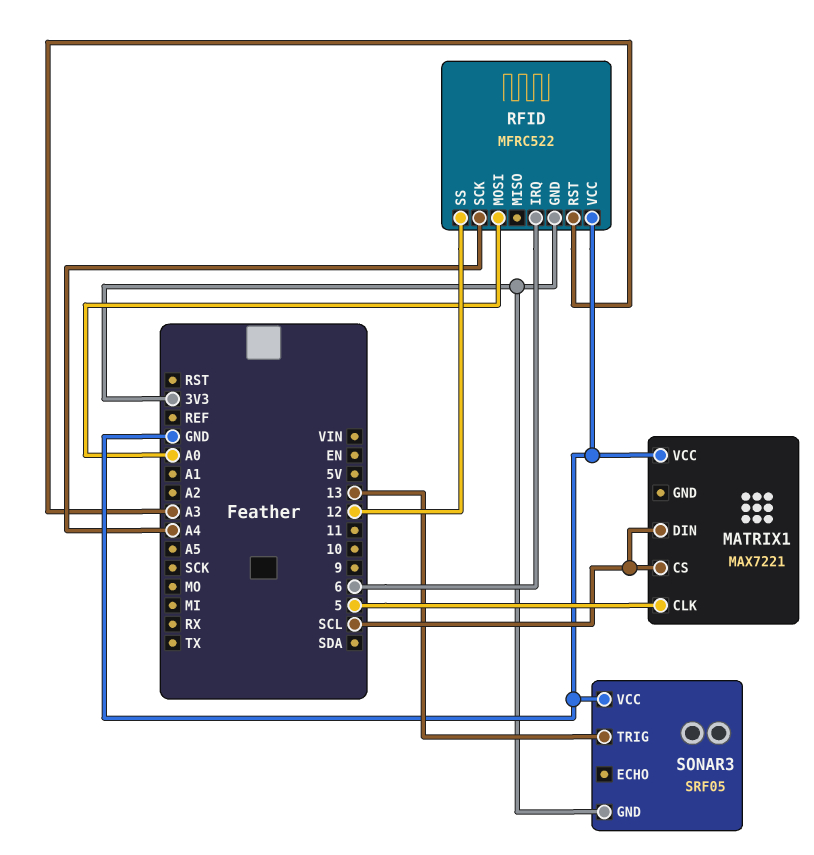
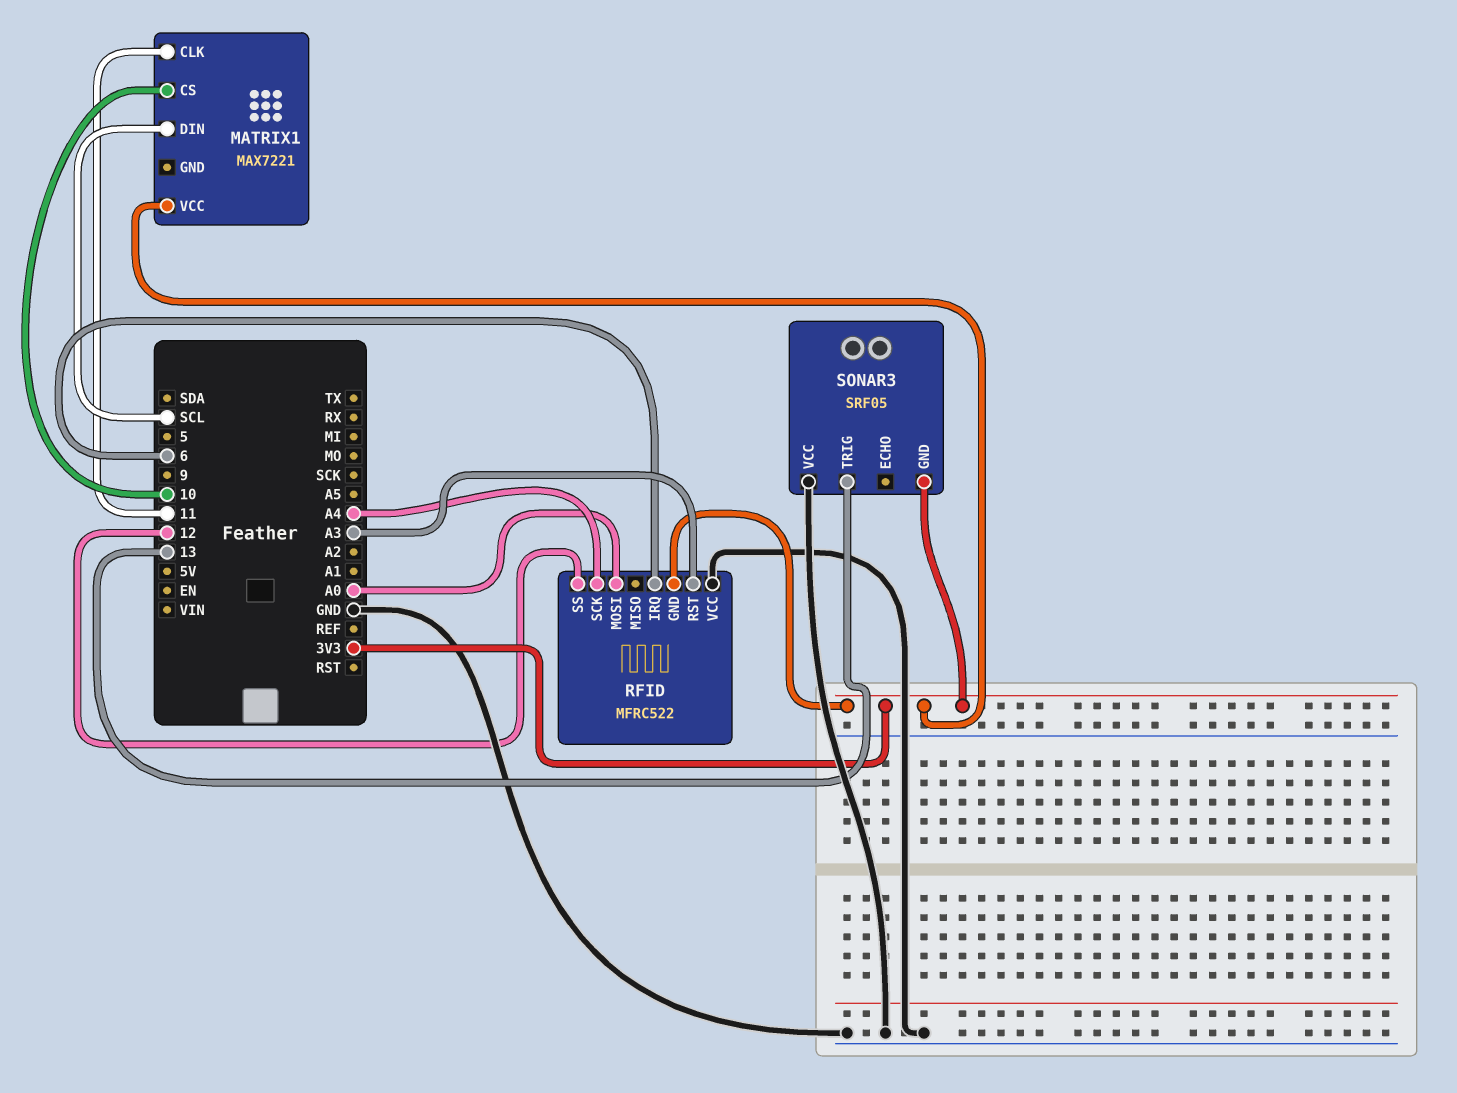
MATRIX1 pin CLK: 5 -> 11
MATRIX1 pin CS: SCL -> 10
MATRIX1 pin VCC: GND -> 3V3

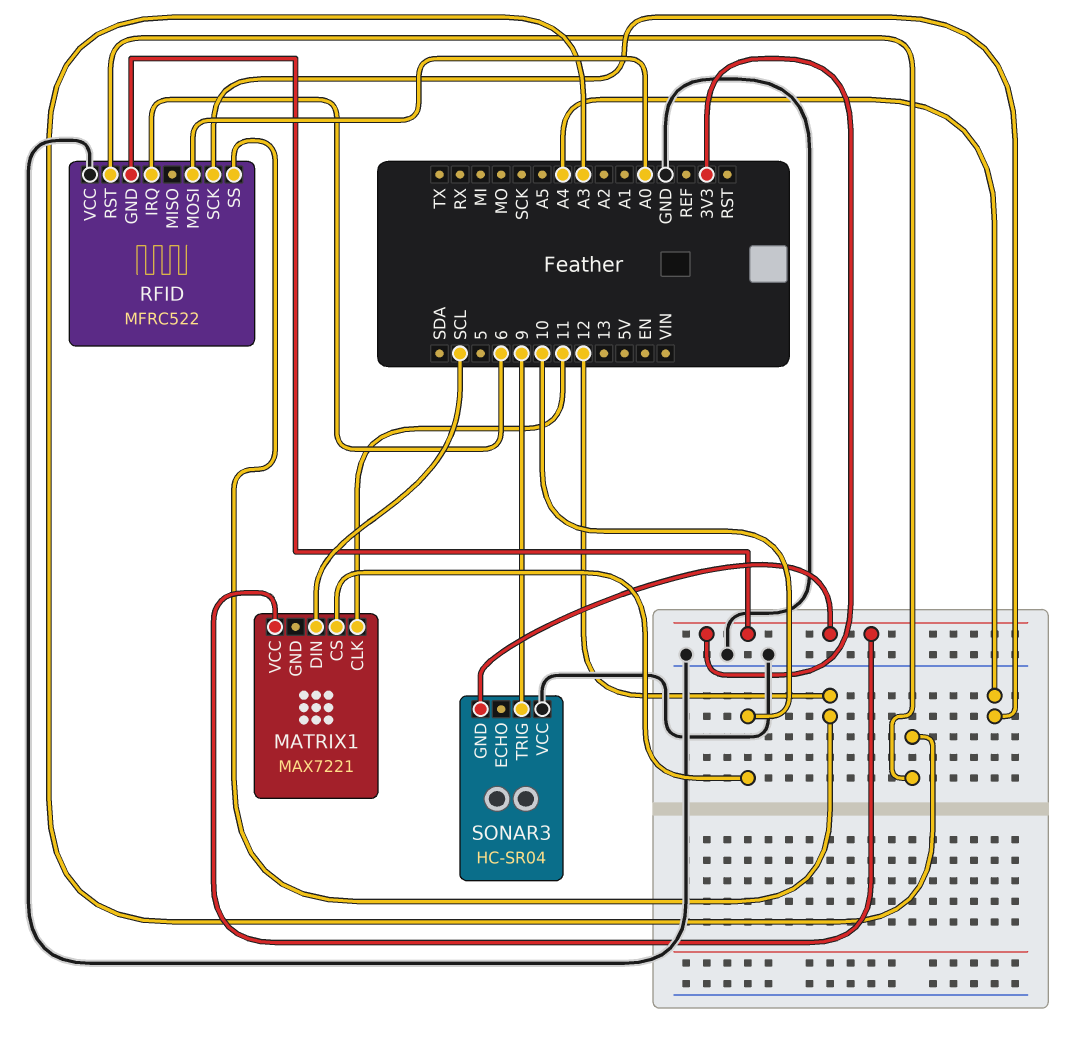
SONAR3: SRF05 -> HC-SR04
SONAR3 pin TRIG: 13 -> 9

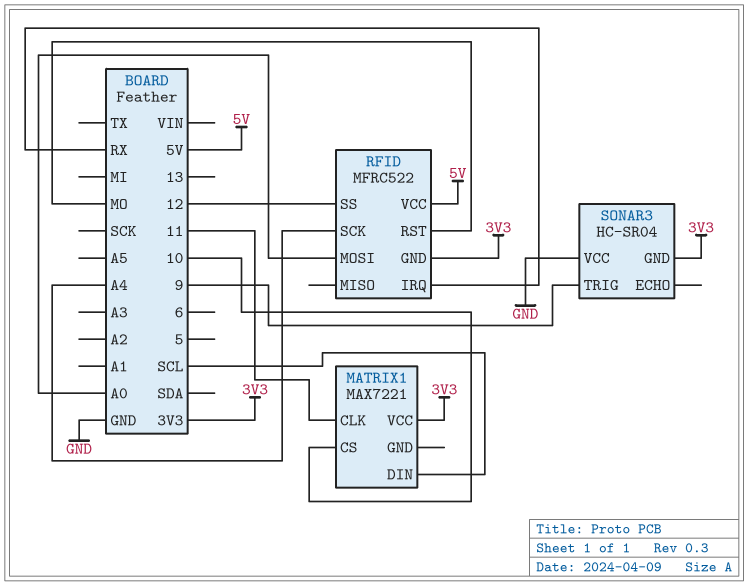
RFID pin IRQ: 6 -> RX
RFID pin RST: A3 -> MO
RFID pin VCC: GND -> 5V

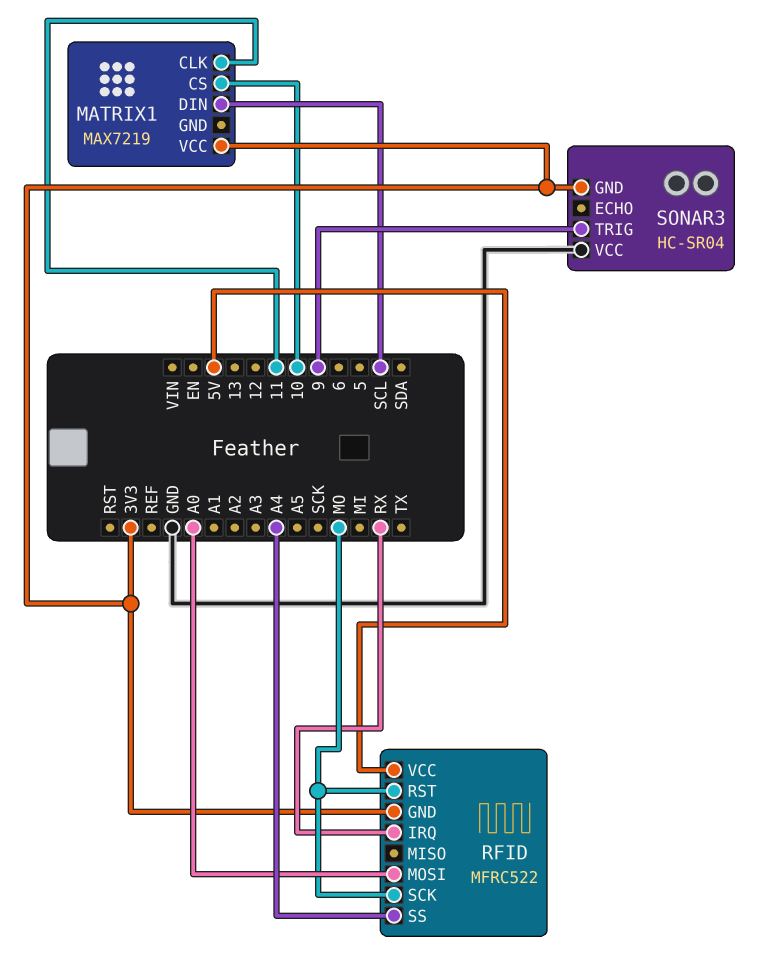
MATRIX1: MAX7221 -> MAX7219
RFID pin SCK: A4 -> MO
RFID pin SS: 12 -> A4

